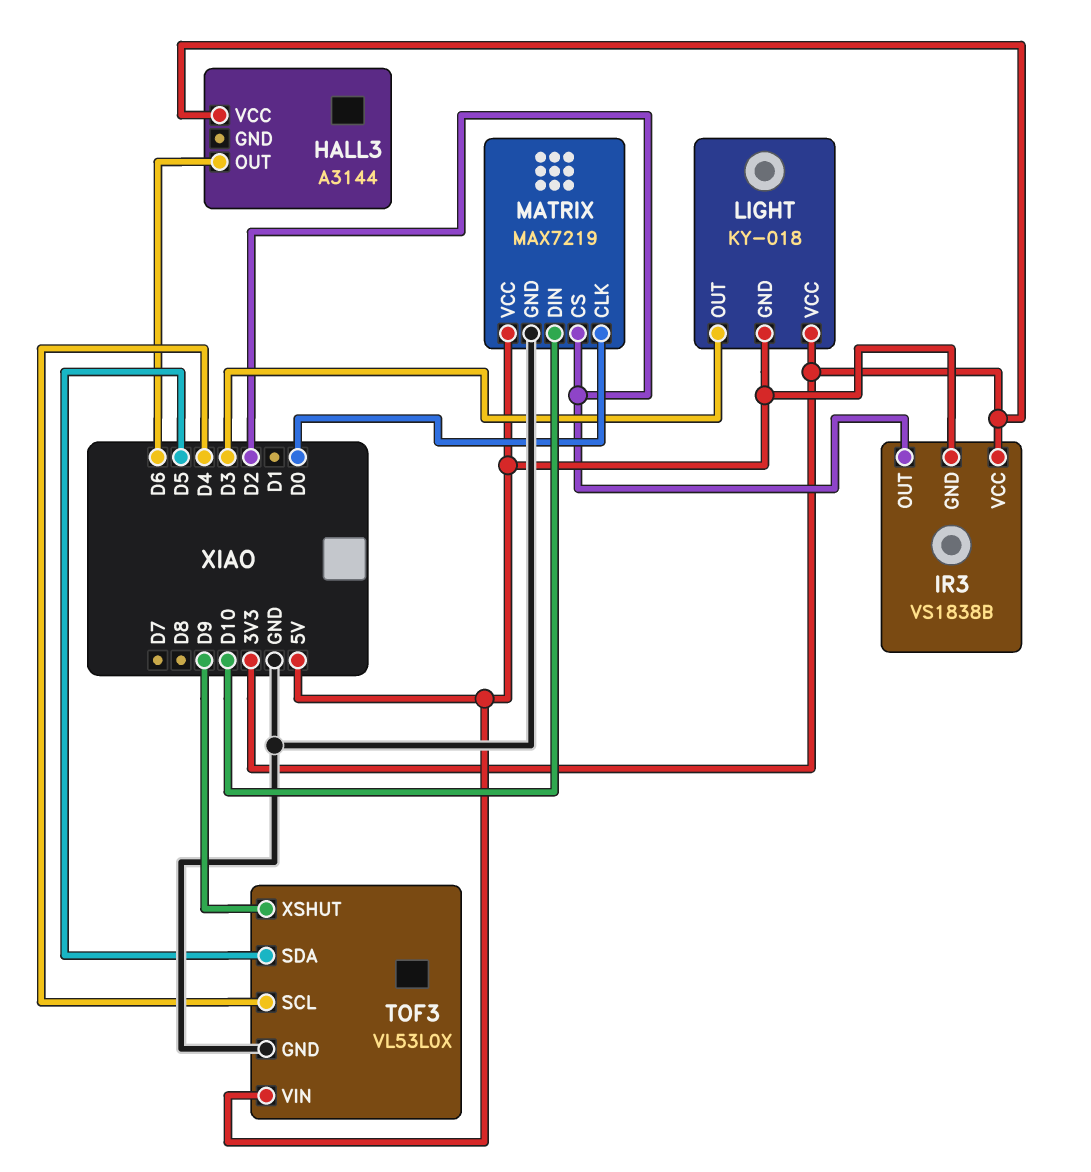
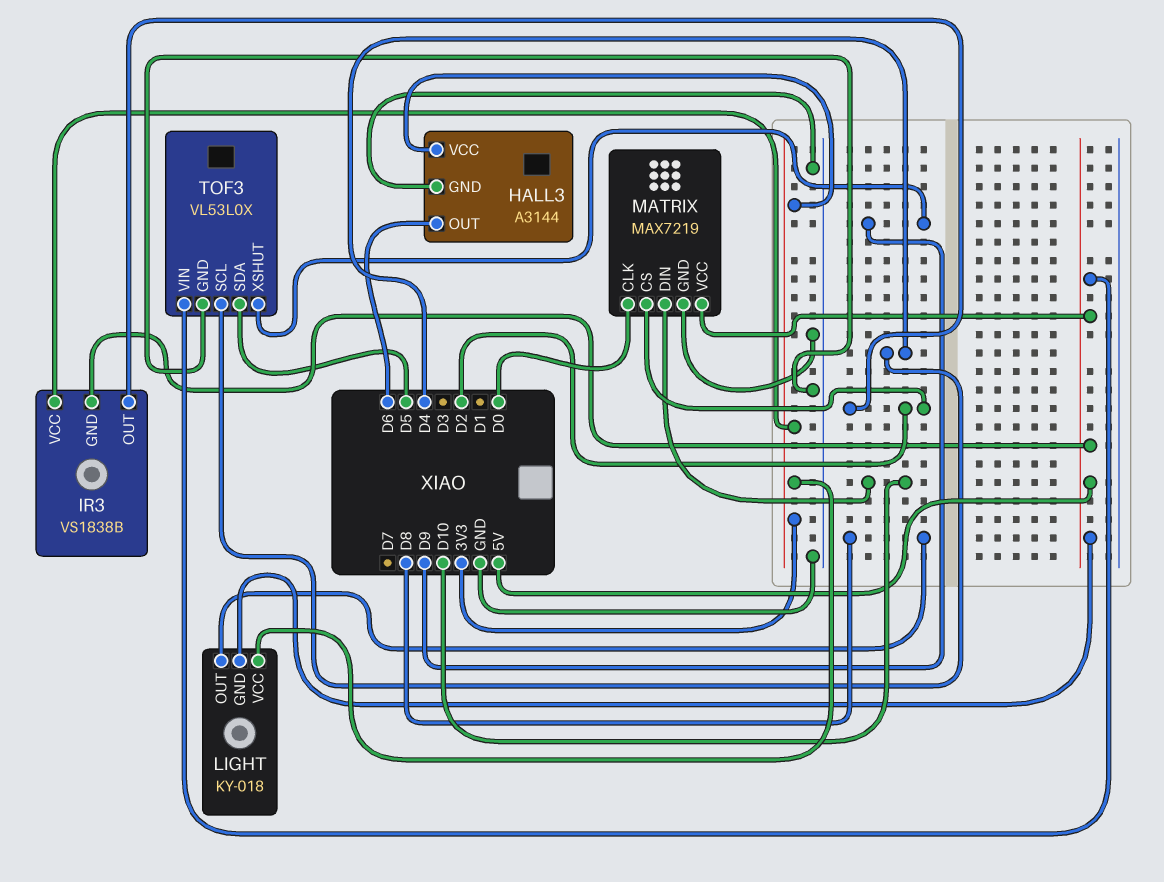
HALL3 pin GND: none -> GND
LIGHT pin OUT: D3 -> D8

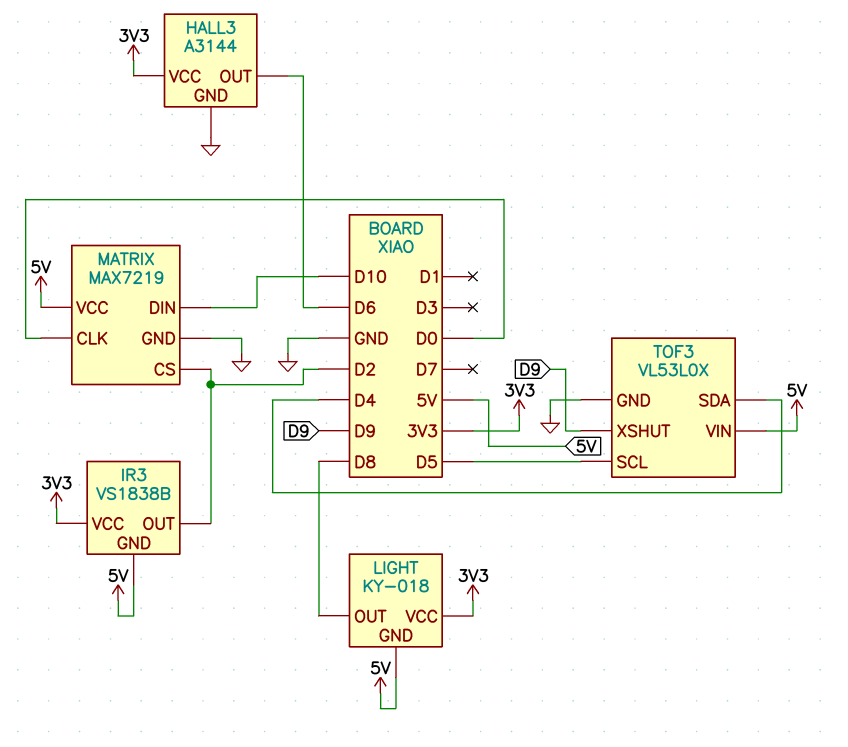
TOF3 pin SCL: D4 -> D5
TOF3 pin SDA: D5 -> D4

